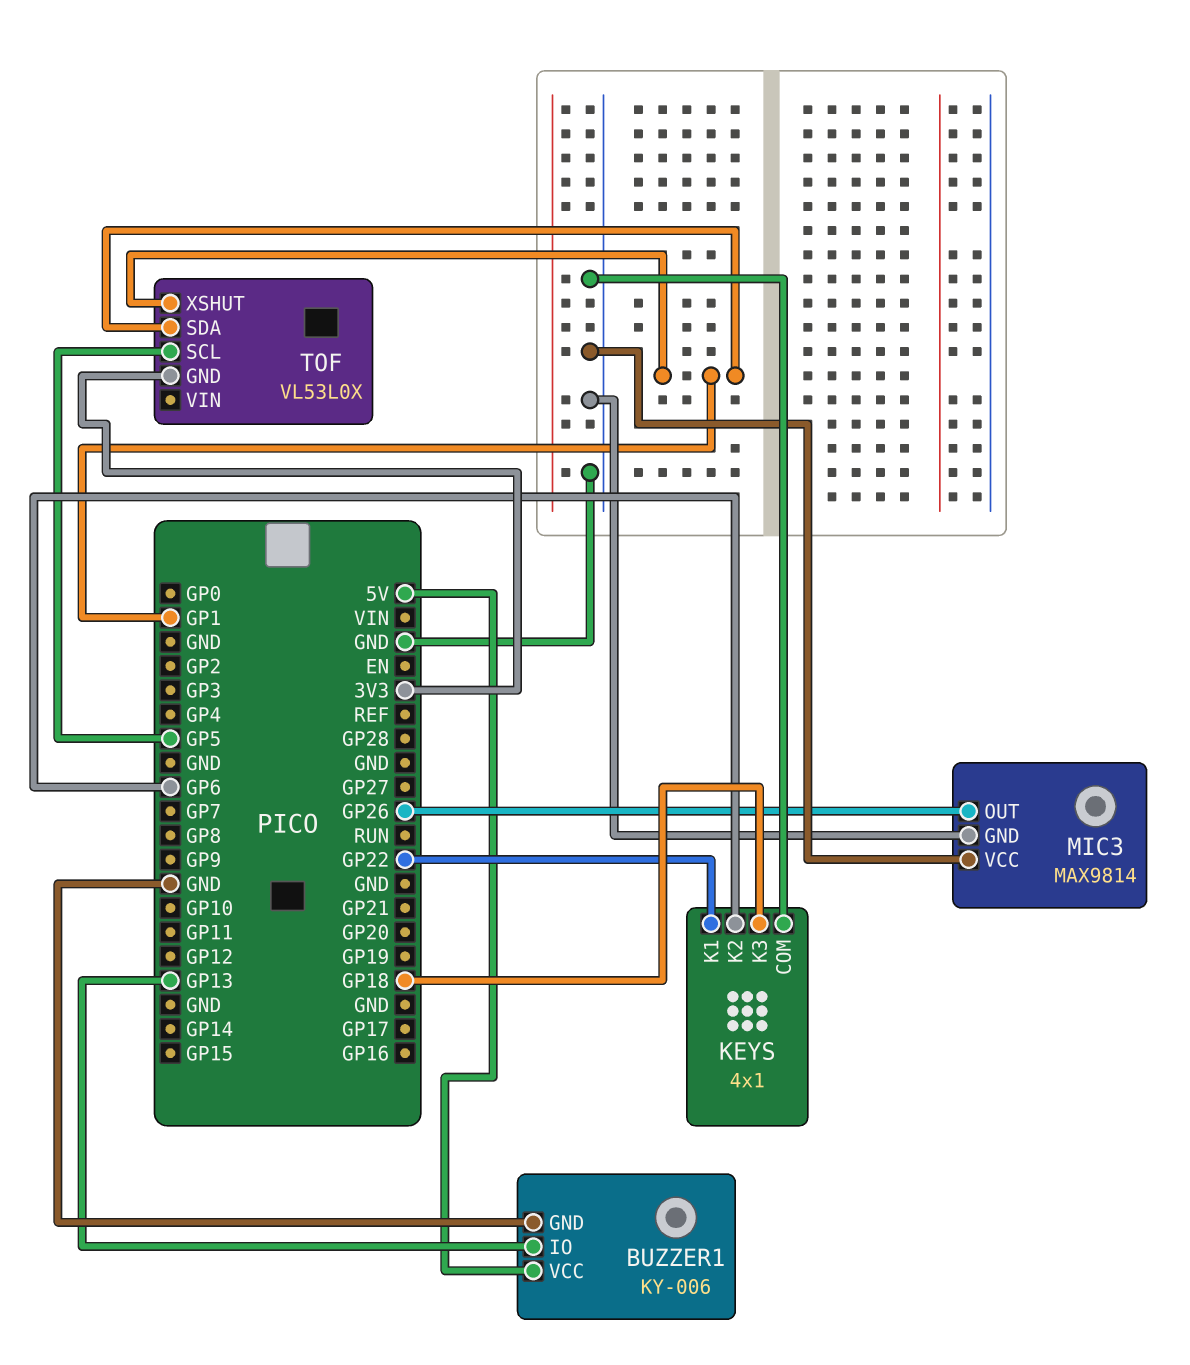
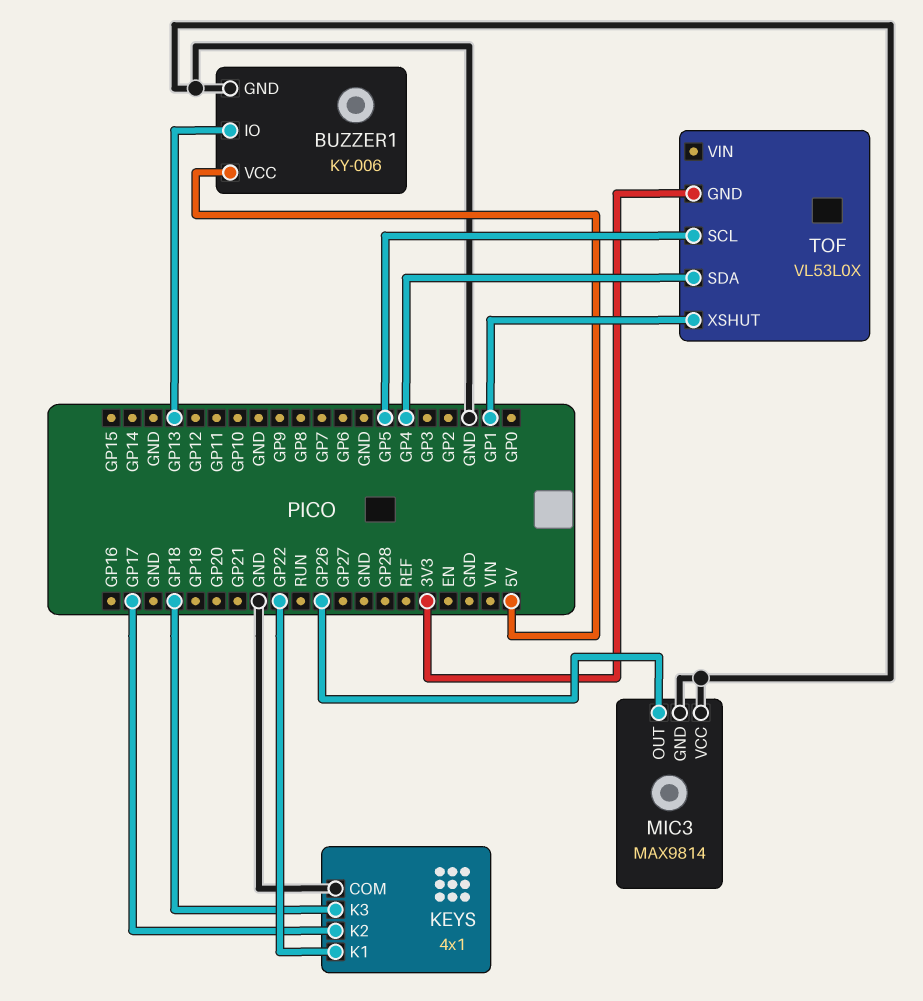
KEYS pin K2: GP6 -> GP17
TOF pin SDA: GP1 -> GP4

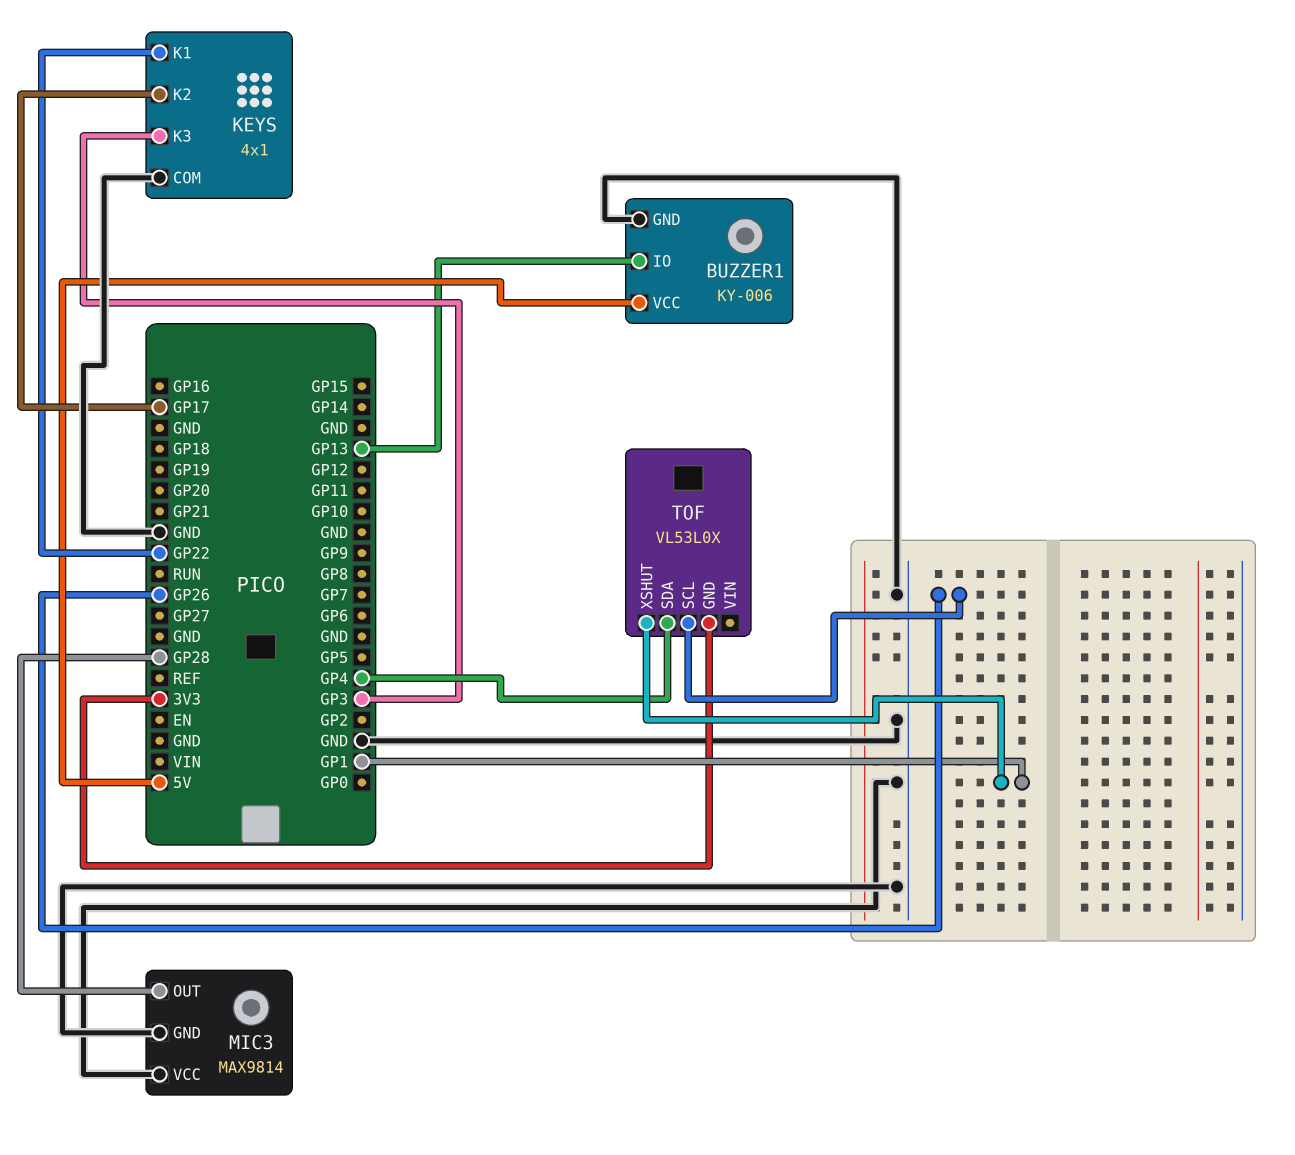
KEYS pin K3: GP18 -> GP3
MIC3 pin OUT: GP26 -> GP28
TOF pin SCL: GP5 -> GP26

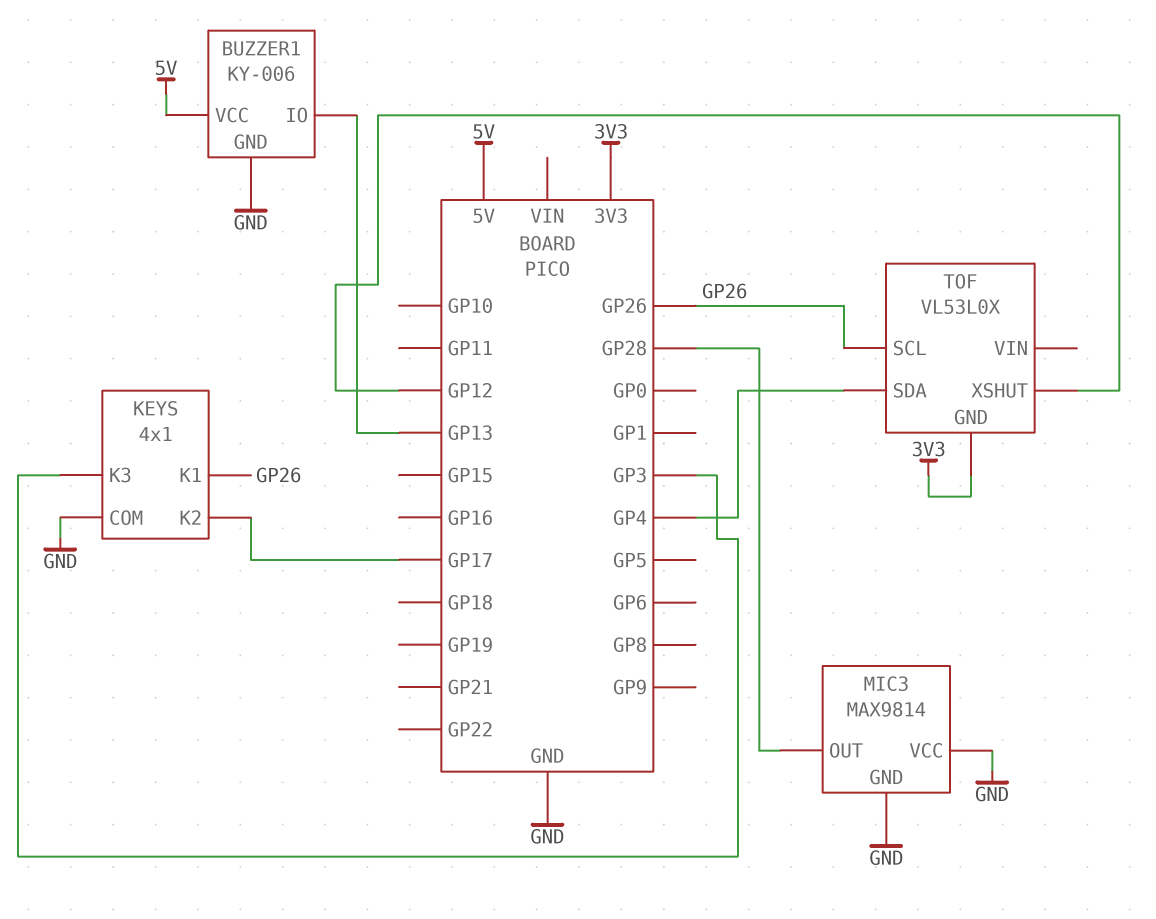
KEYS pin K1: GP22 -> GP26
TOF pin XSHUT: GP1 -> GP12

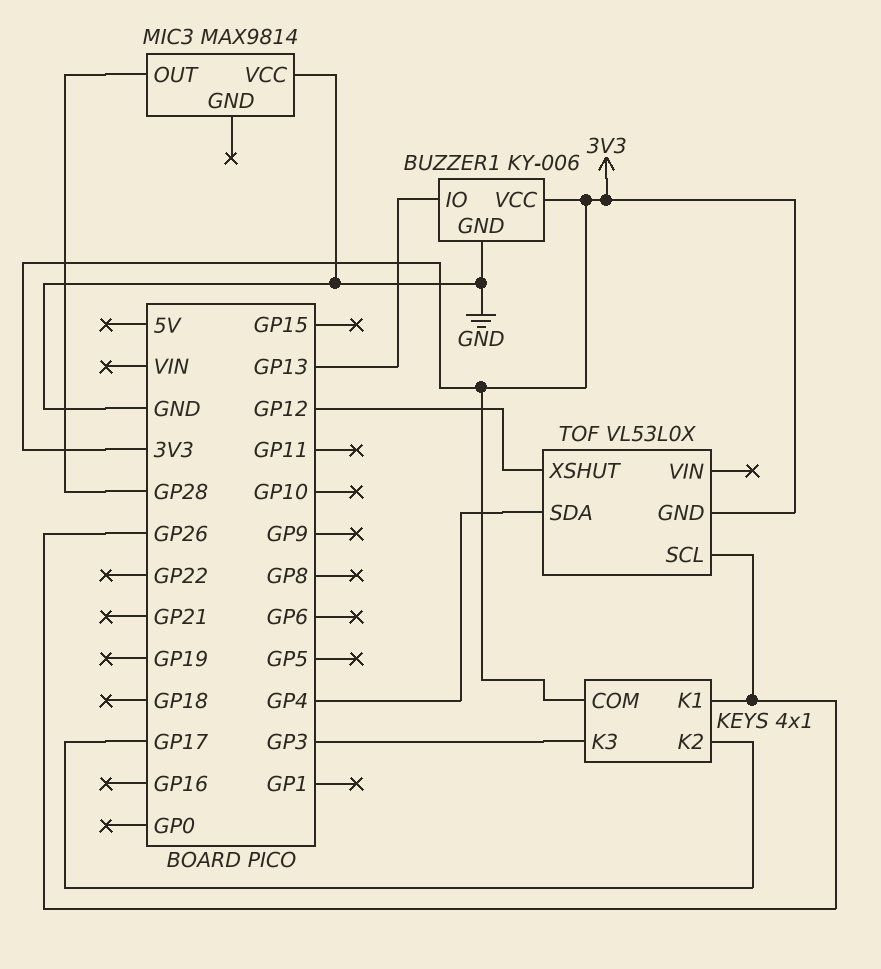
BUZZER1 pin VCC: 5V -> 3V3
KEYS pin COM: GND -> 3V3
MIC3 pin GND: GND -> none

